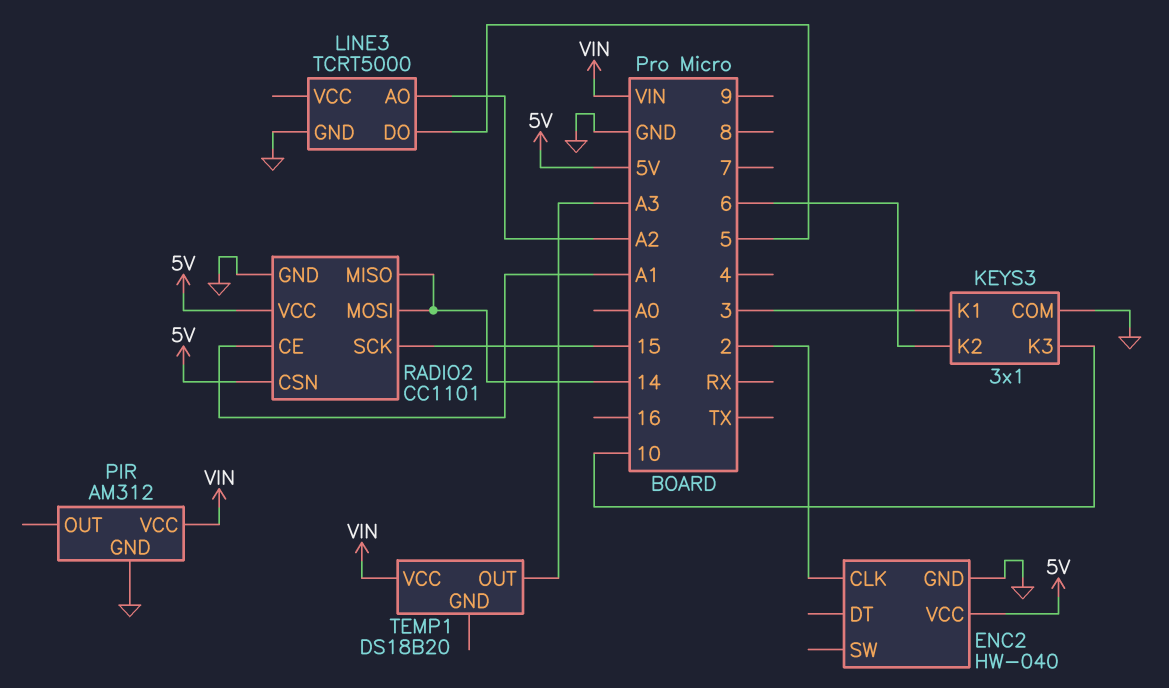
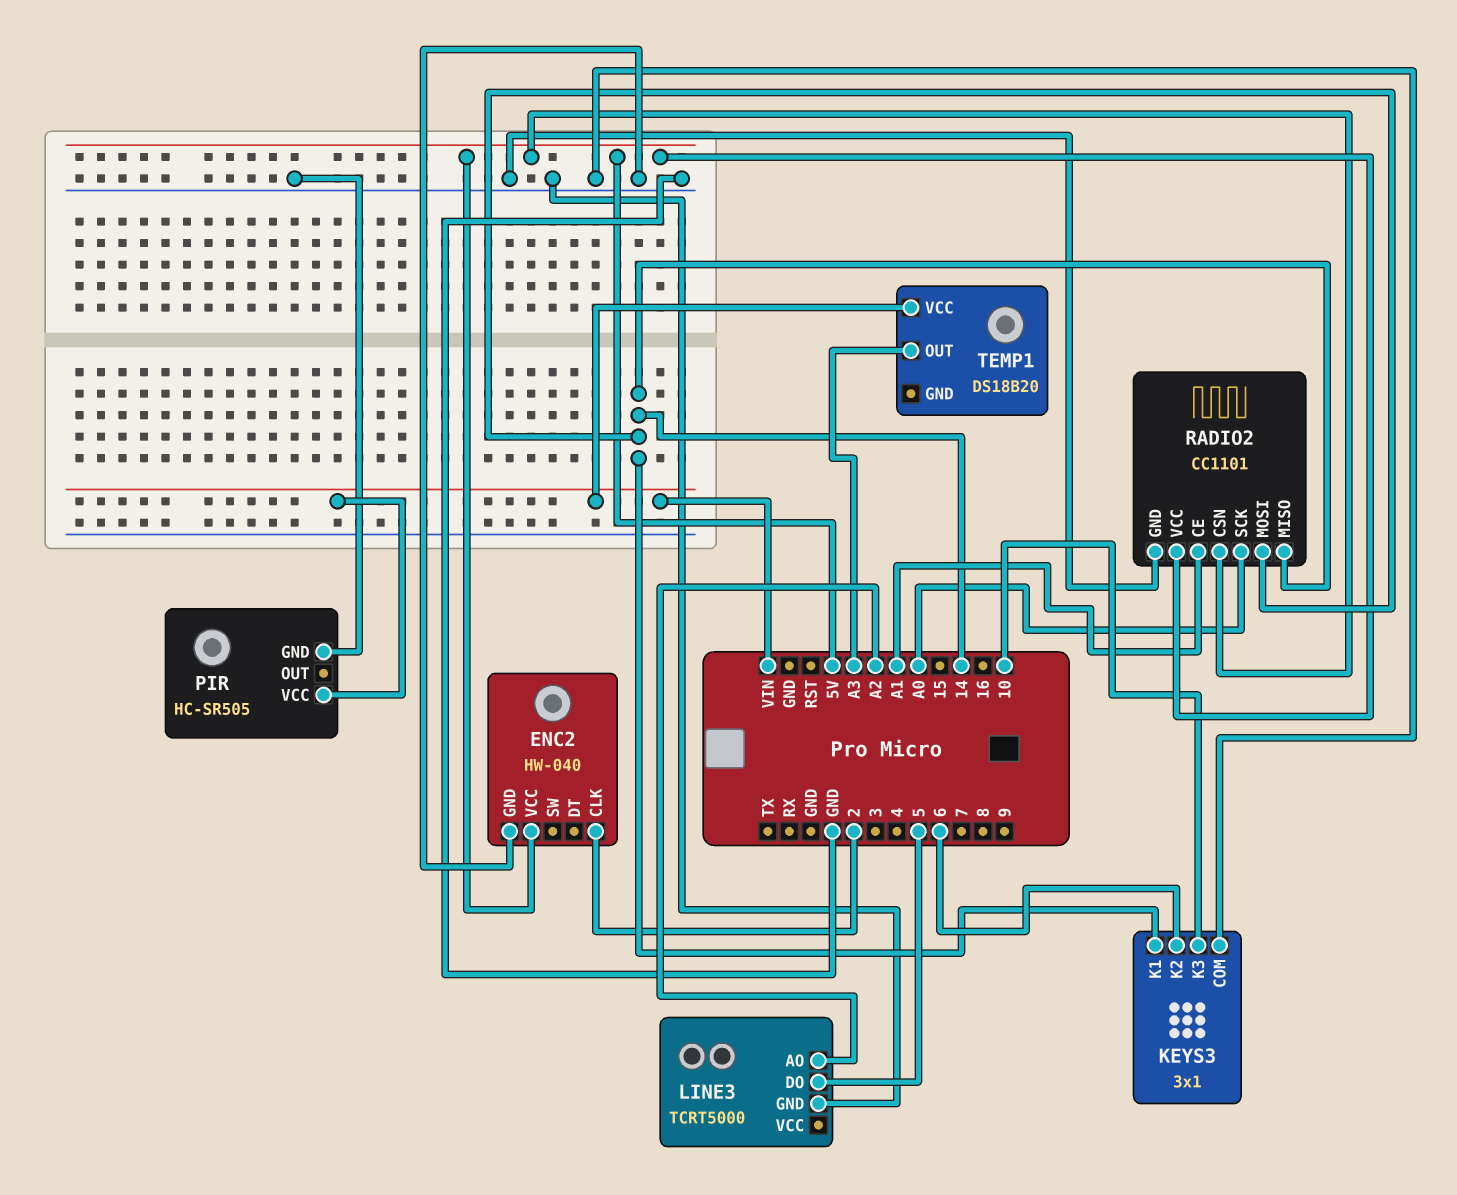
KEYS3 pin K1: 3 -> 14
PIR: AM312 -> HC-SR505
RADIO2 pin SCK: 15 -> A0

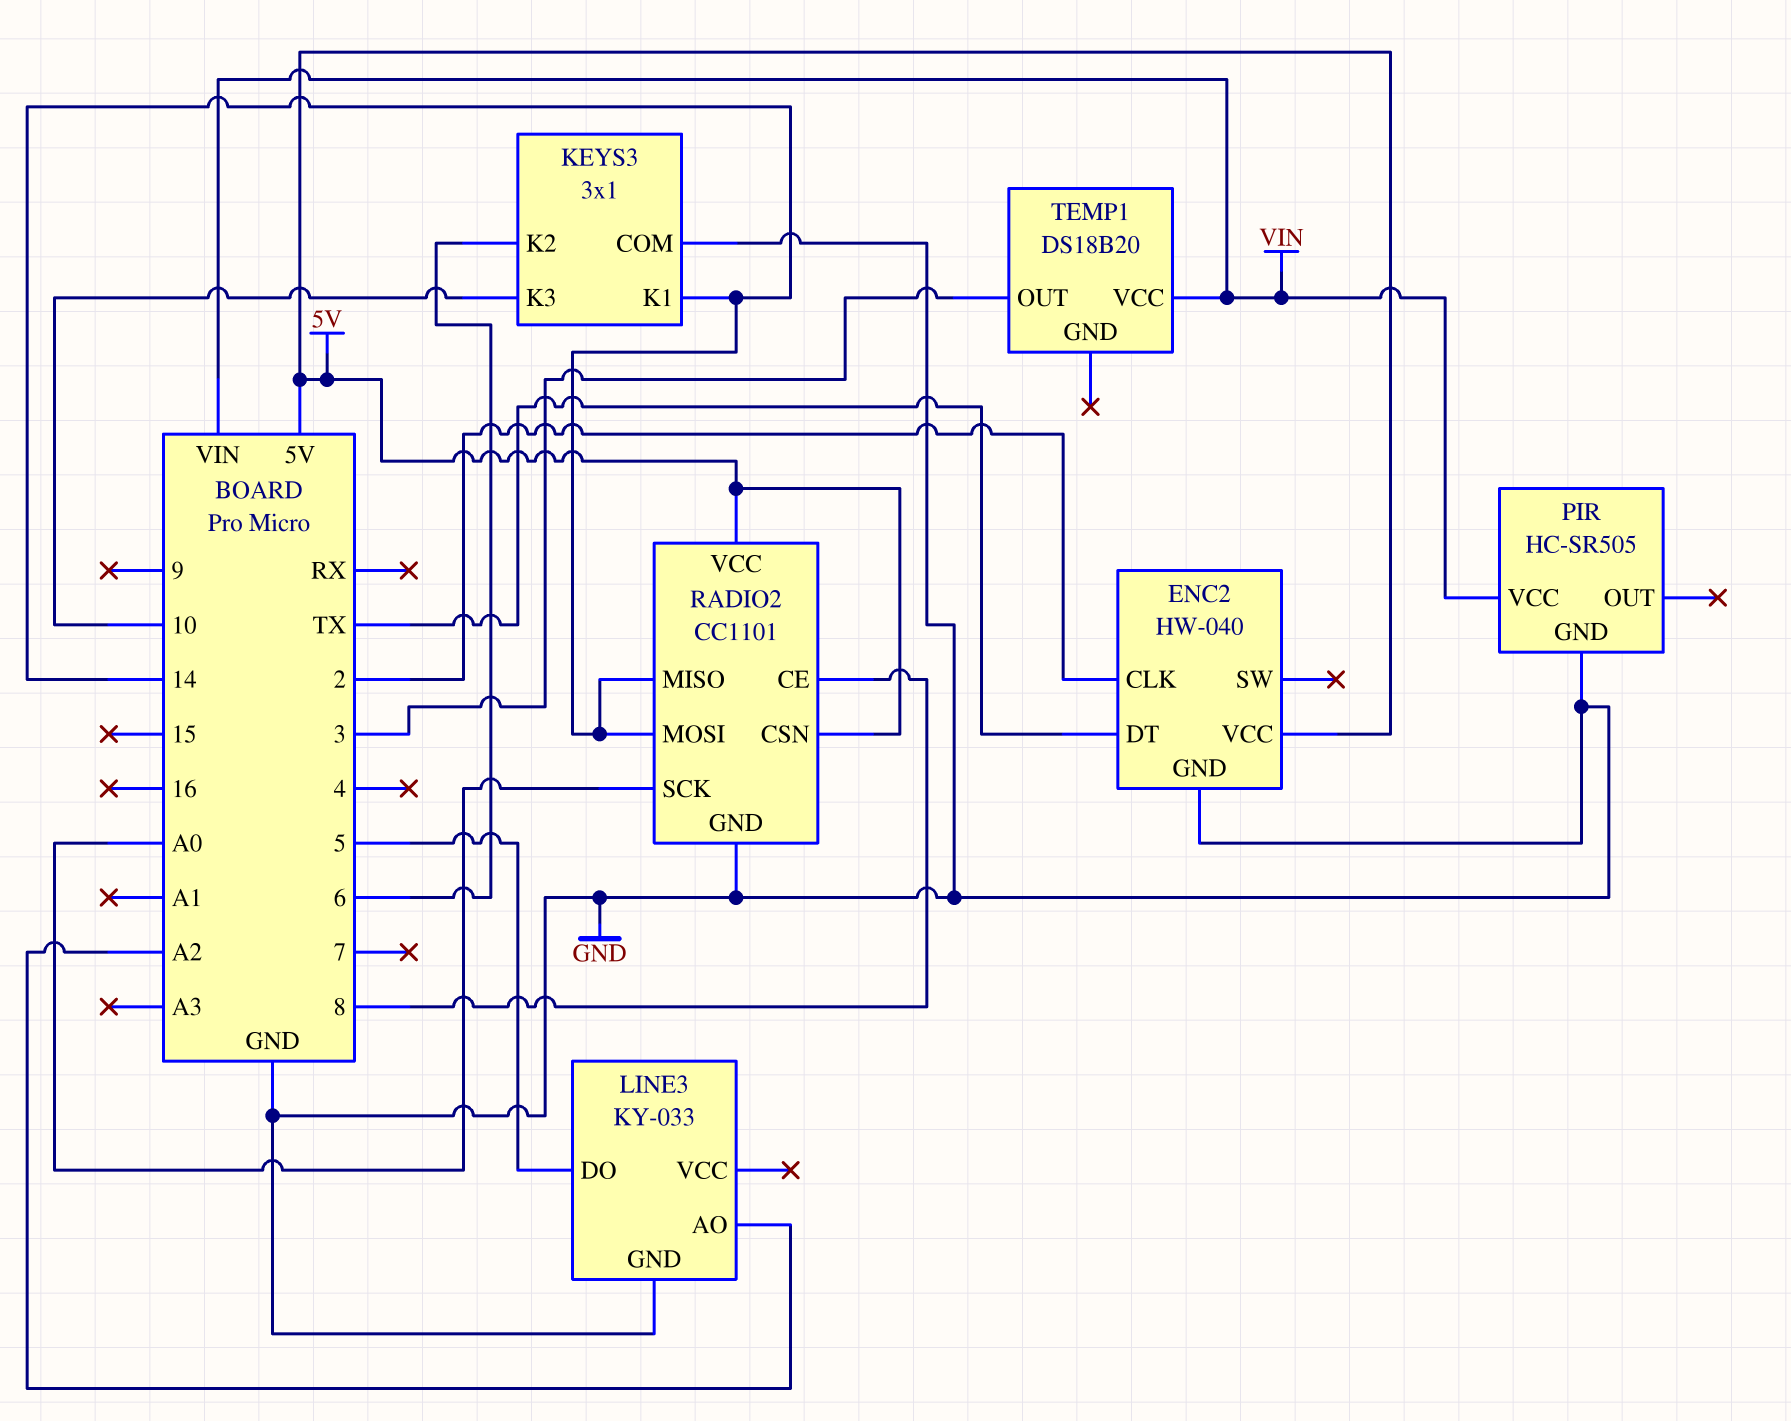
ENC2 pin DT: none -> TX
LINE3: TCRT5000 -> KY-033
RADIO2 pin CE: A1 -> 8
TEMP1 pin OUT: A3 -> 3

